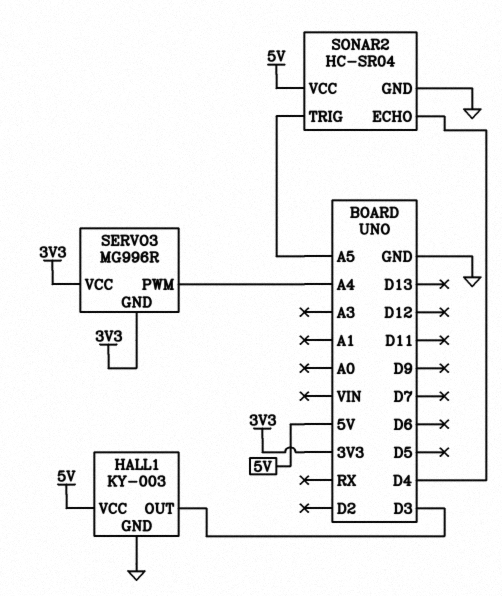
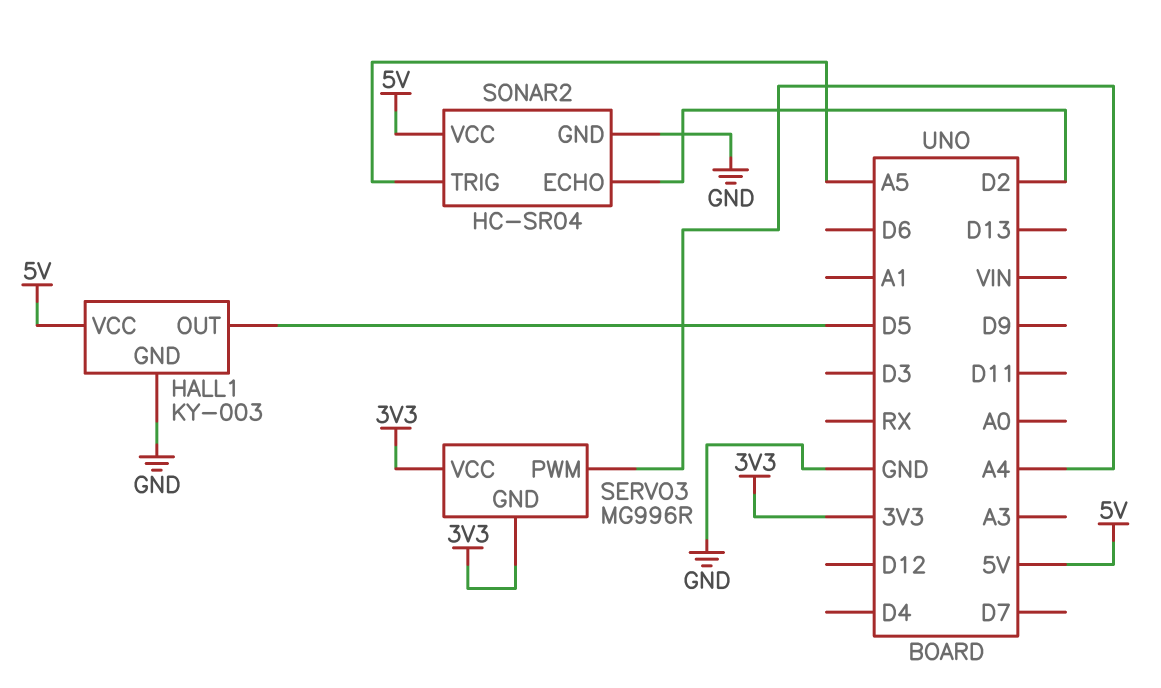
HALL1 pin OUT: D3 -> D5
SONAR2 pin ECHO: D4 -> D2

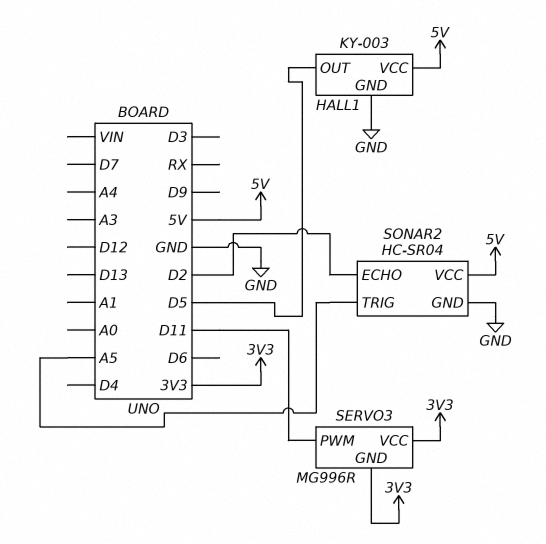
SERVO3 pin PWM: A4 -> D11

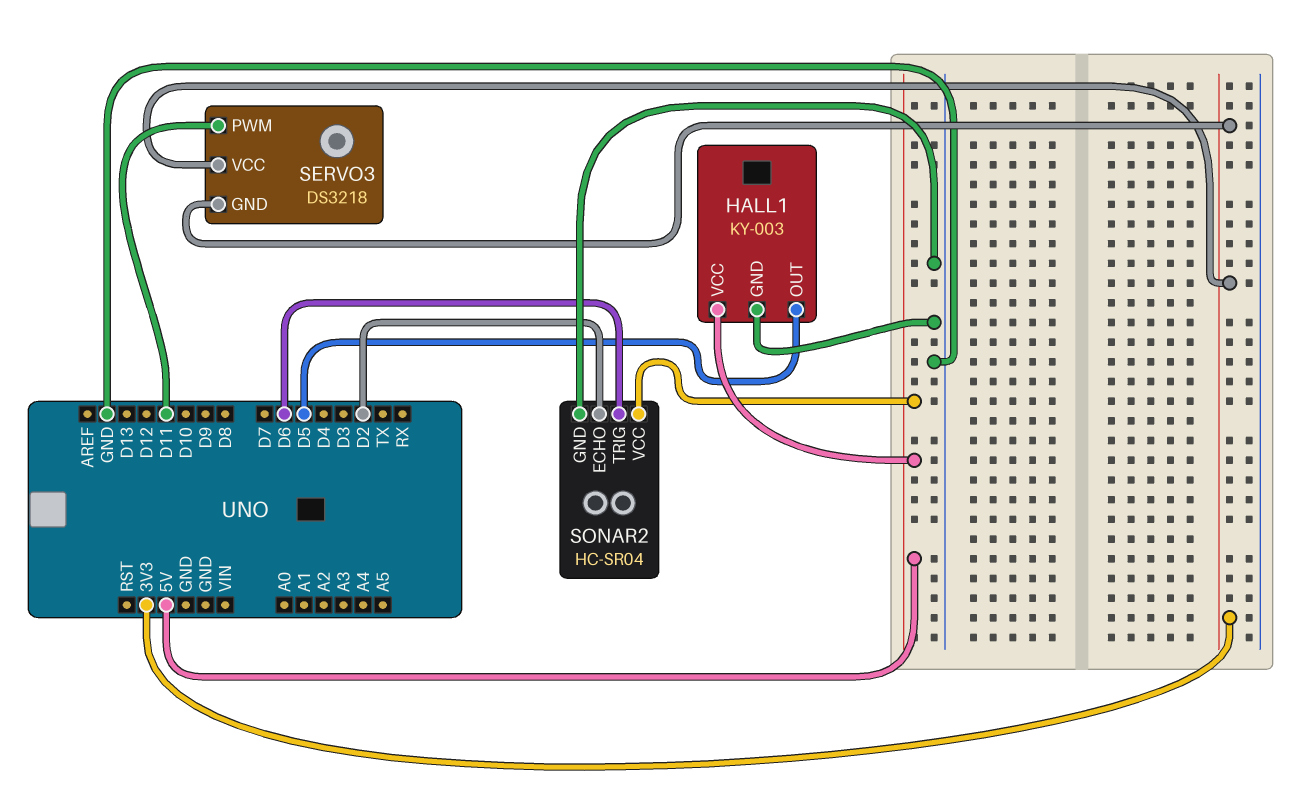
SERVO3: MG996R -> DS3218
SONAR2 pin TRIG: A5 -> D6

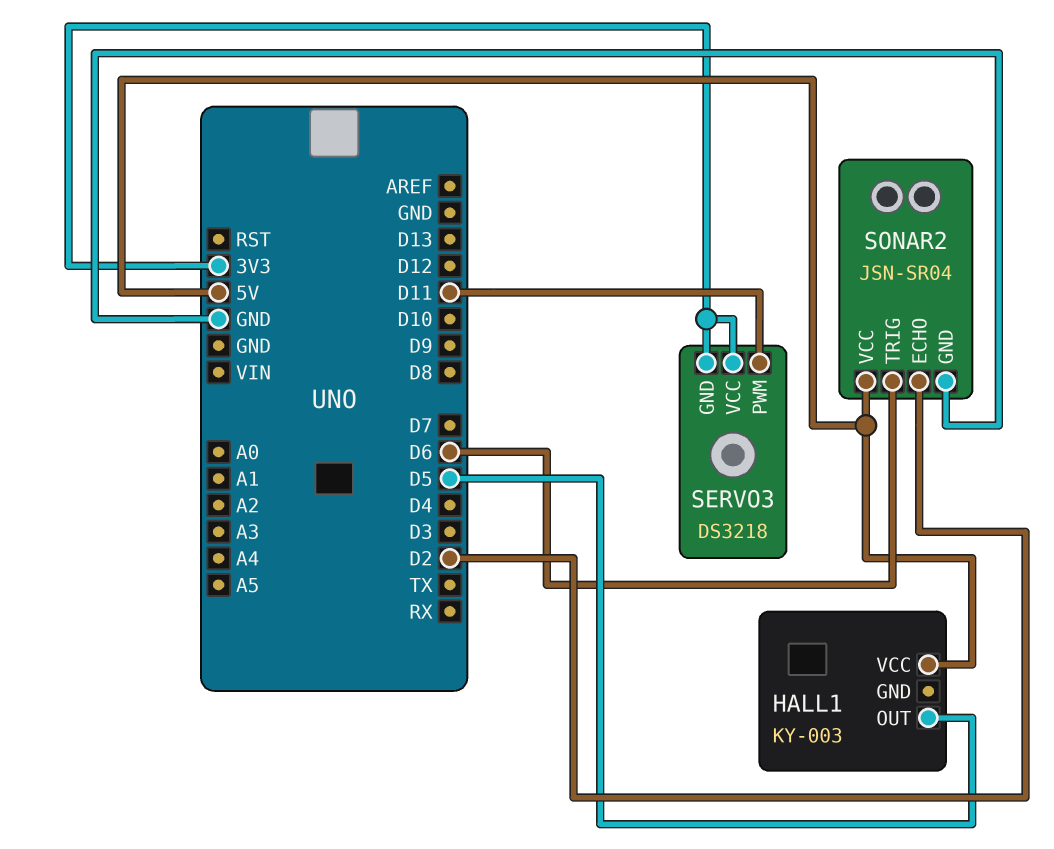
HALL1 pin GND: GND -> none
SONAR2: HC-SR04 -> JSN-SR04

